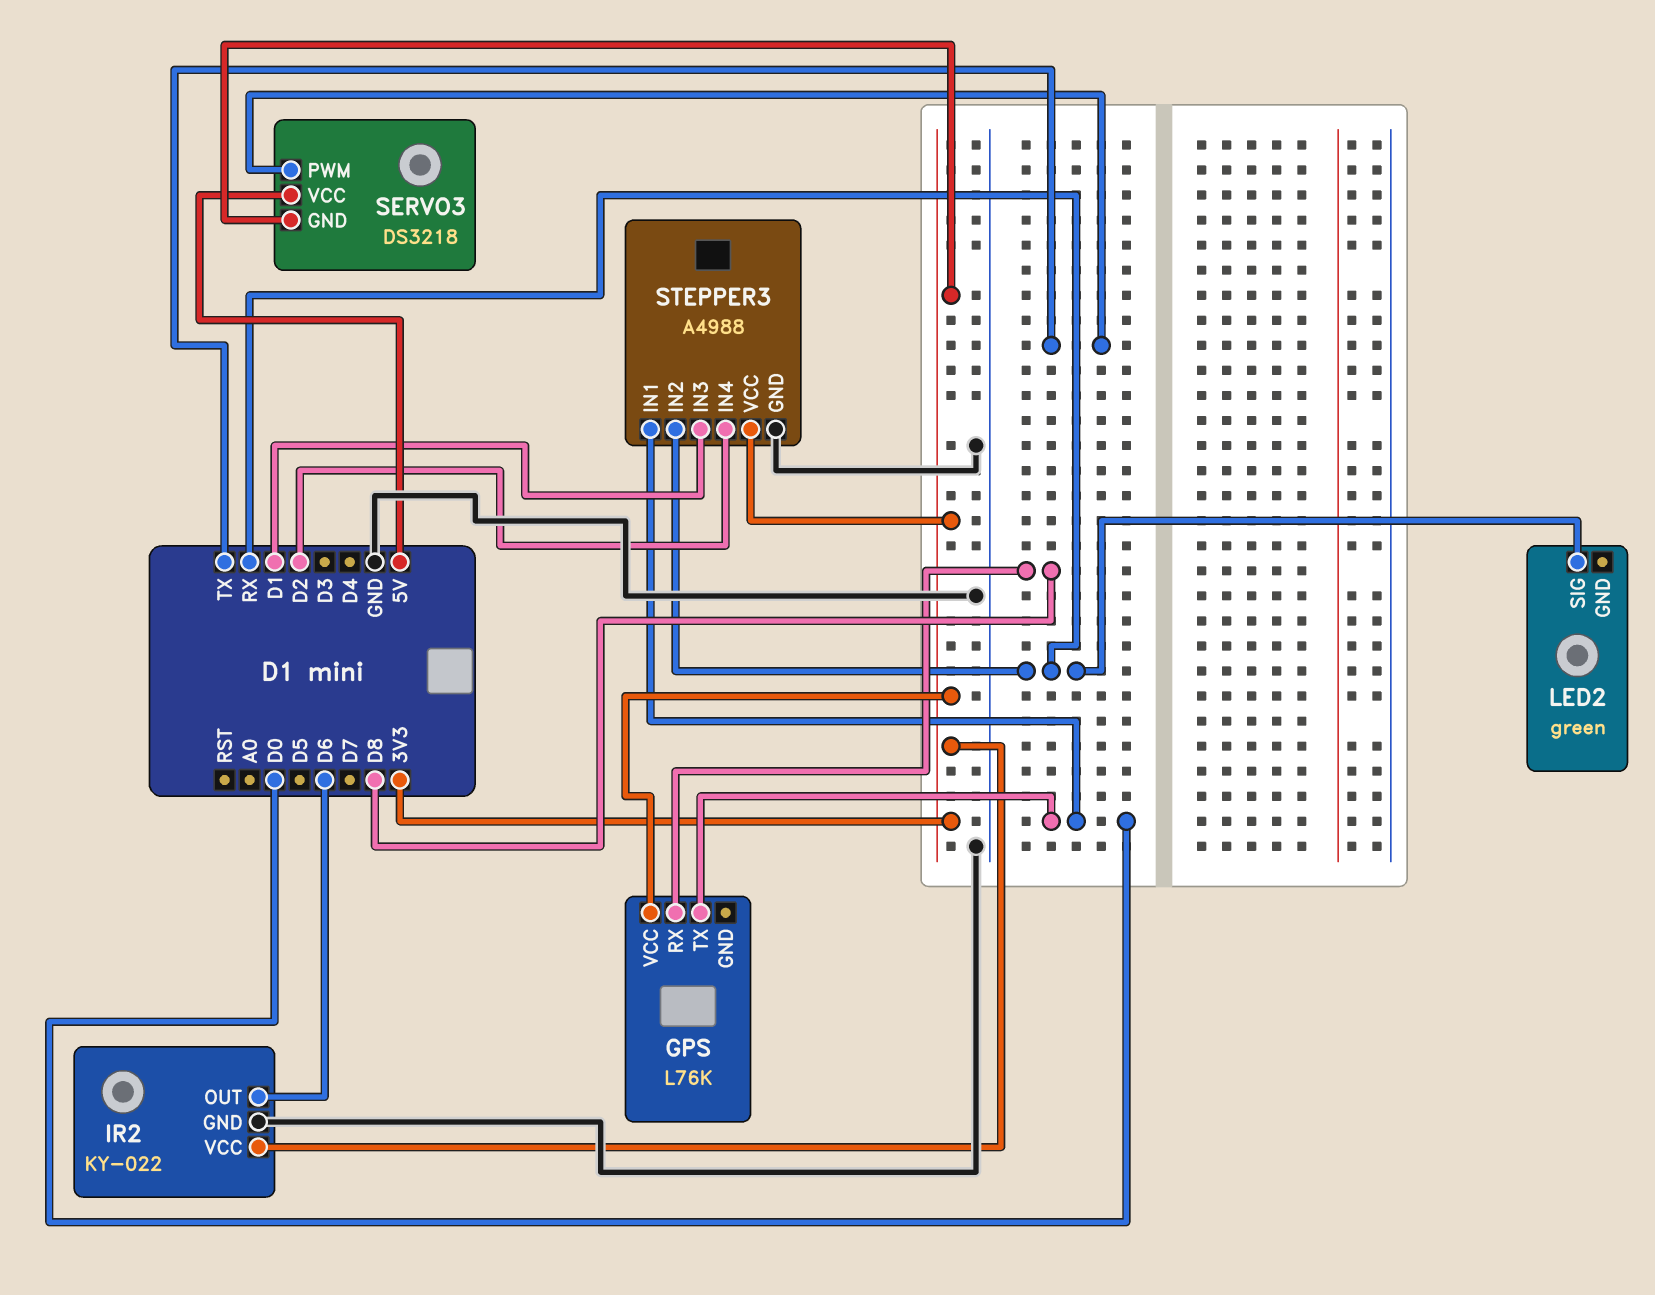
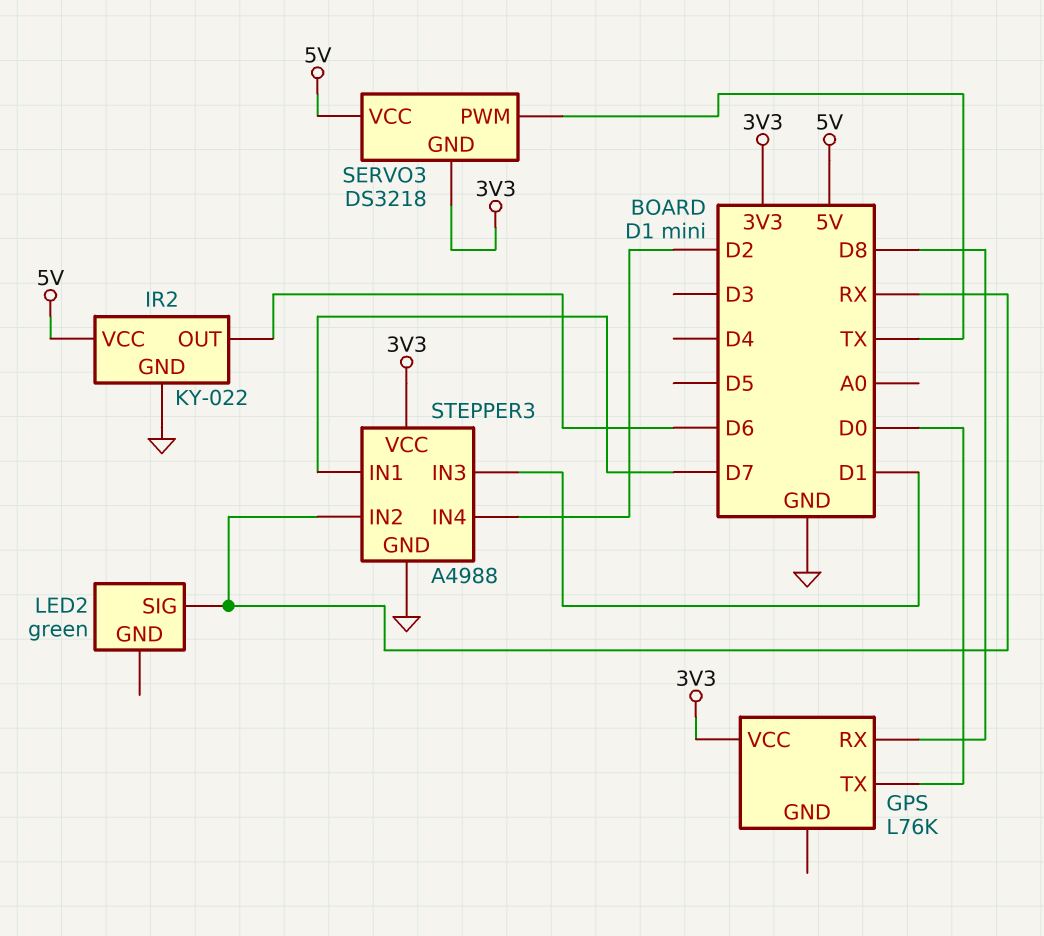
IR2 pin VCC: 3V3 -> 5V
STEPPER3 pin IN1: D0 -> D7

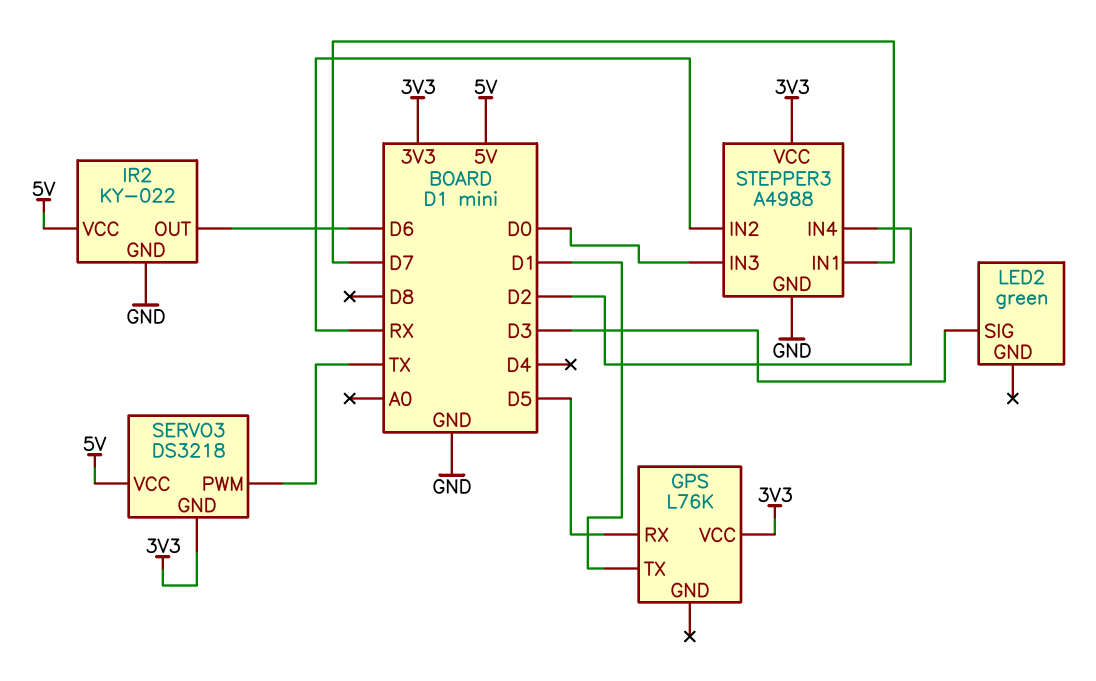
GPS pin RX: D8 -> D5
GPS pin TX: D0 -> D1
LED2 pin SIG: RX -> D3
STEPPER3 pin IN3: D1 -> D0

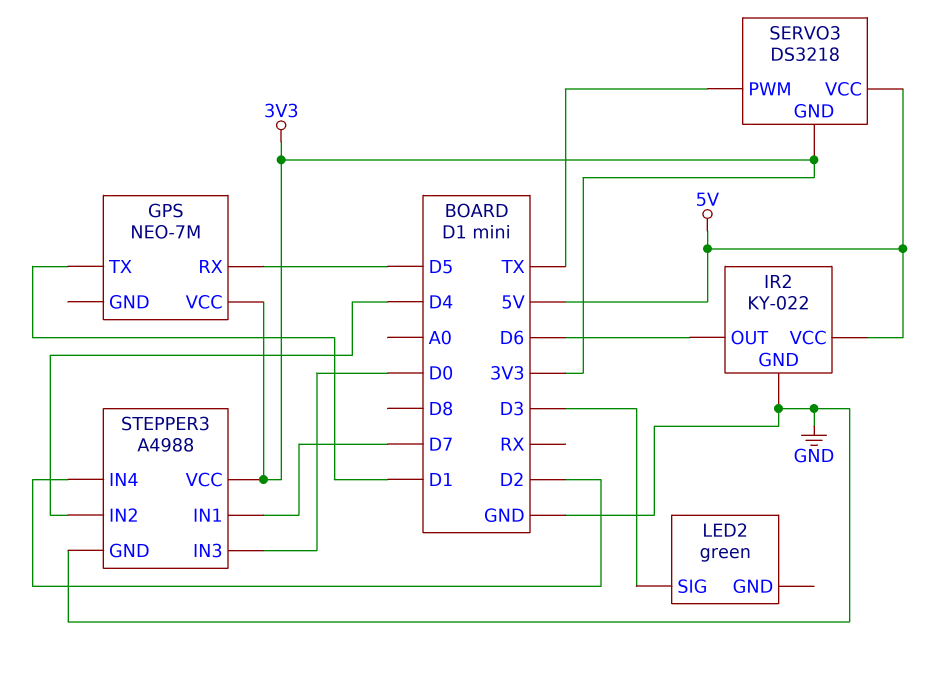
GPS: L76K -> NEO-7M
STEPPER3 pin IN2: RX -> D4

